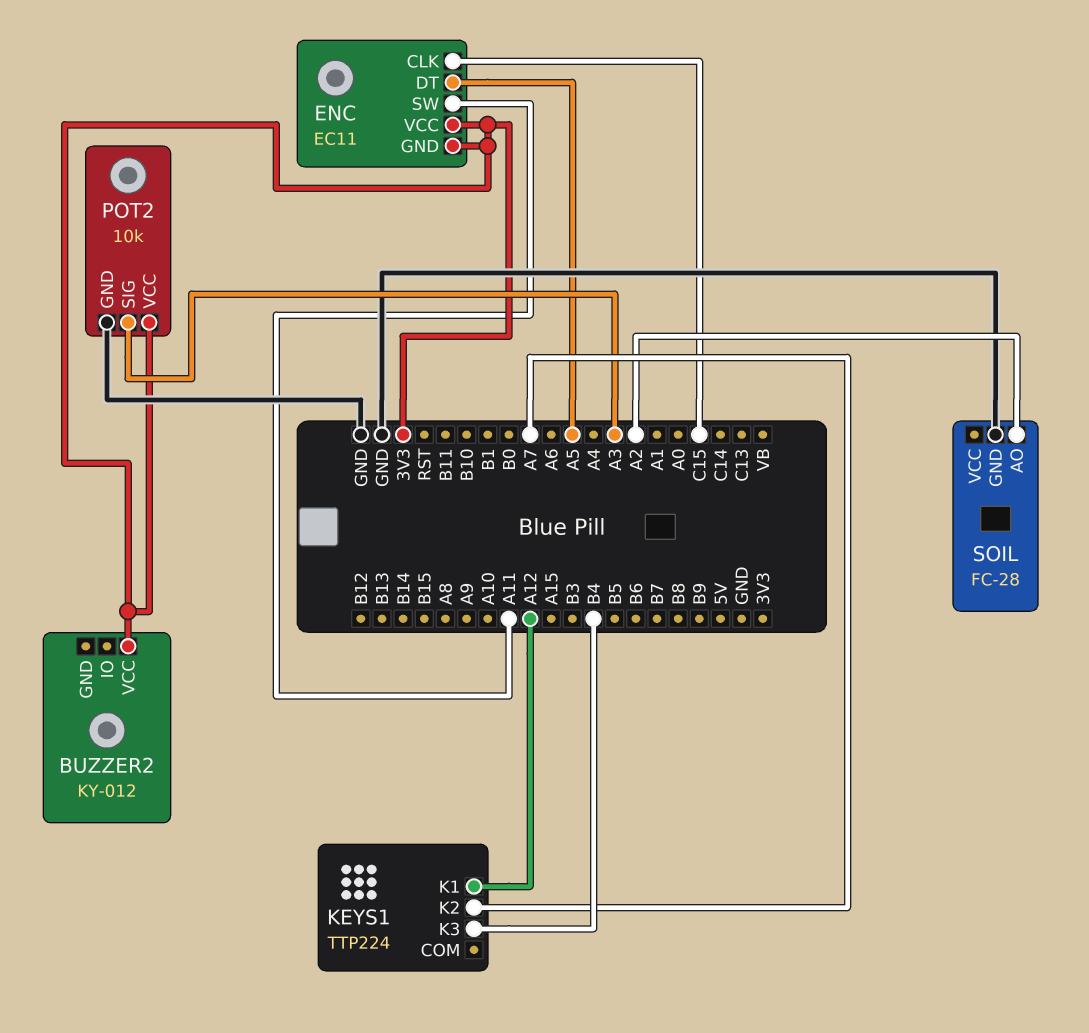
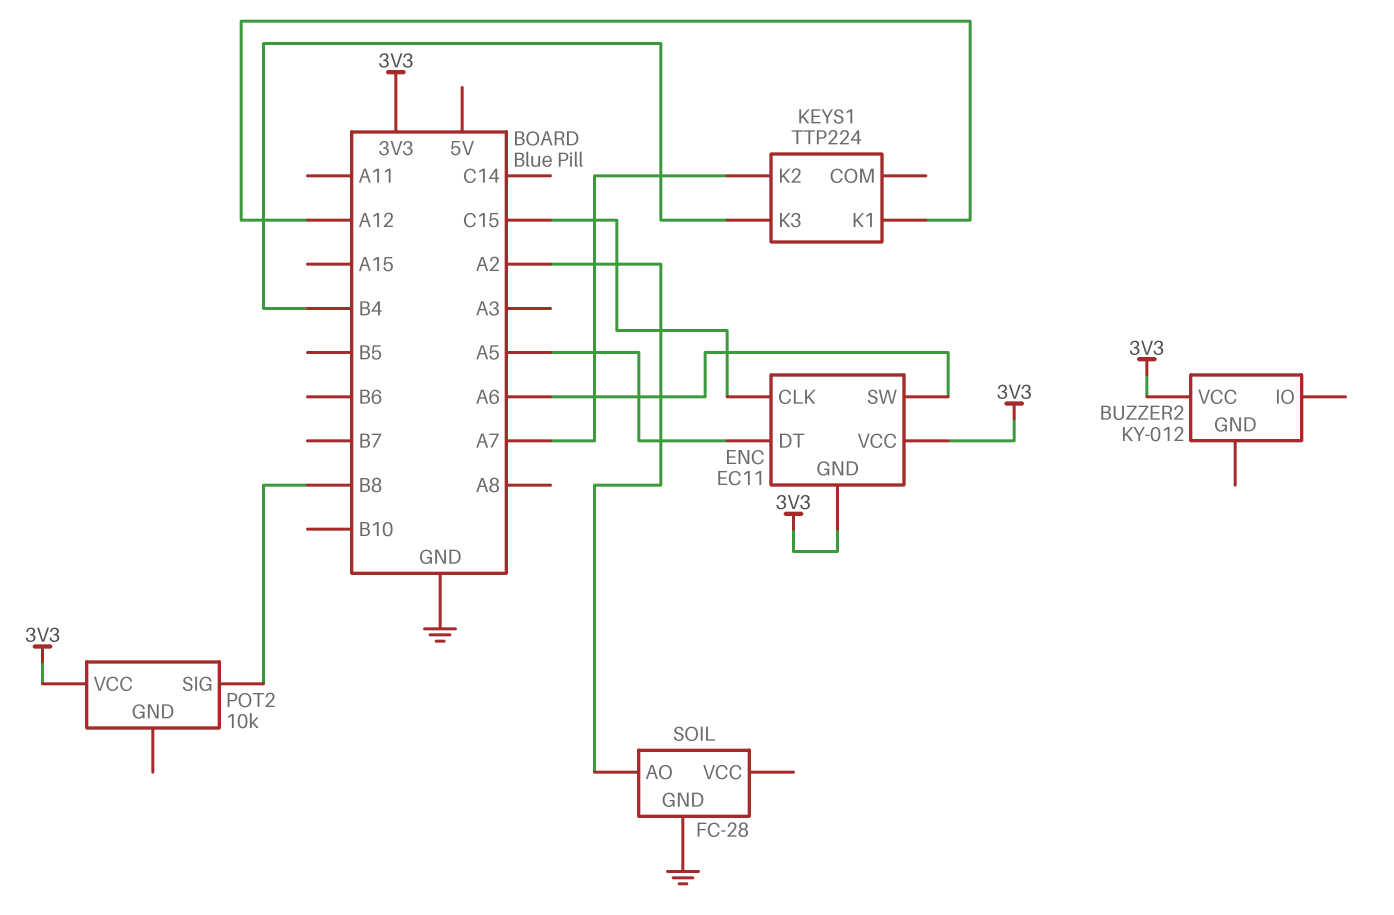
ENC pin SW: A11 -> A6
POT2 pin GND: GND -> none
POT2 pin SIG: A3 -> B8

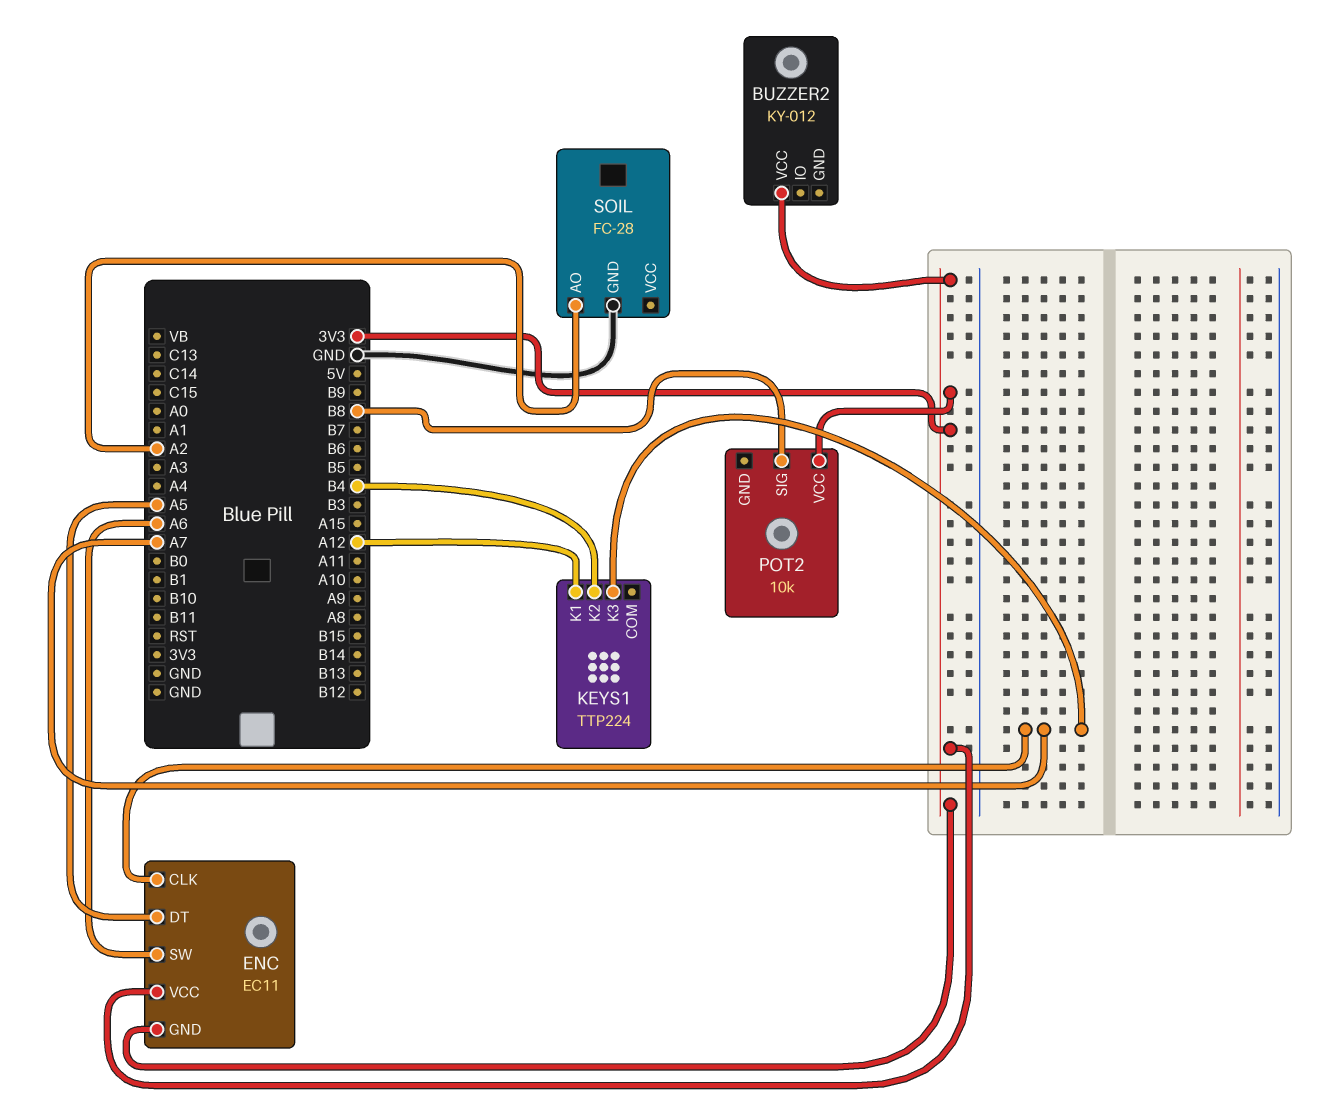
ENC pin CLK: C15 -> A7
KEYS1 pin K2: A7 -> B4
KEYS1 pin K3: B4 -> A7

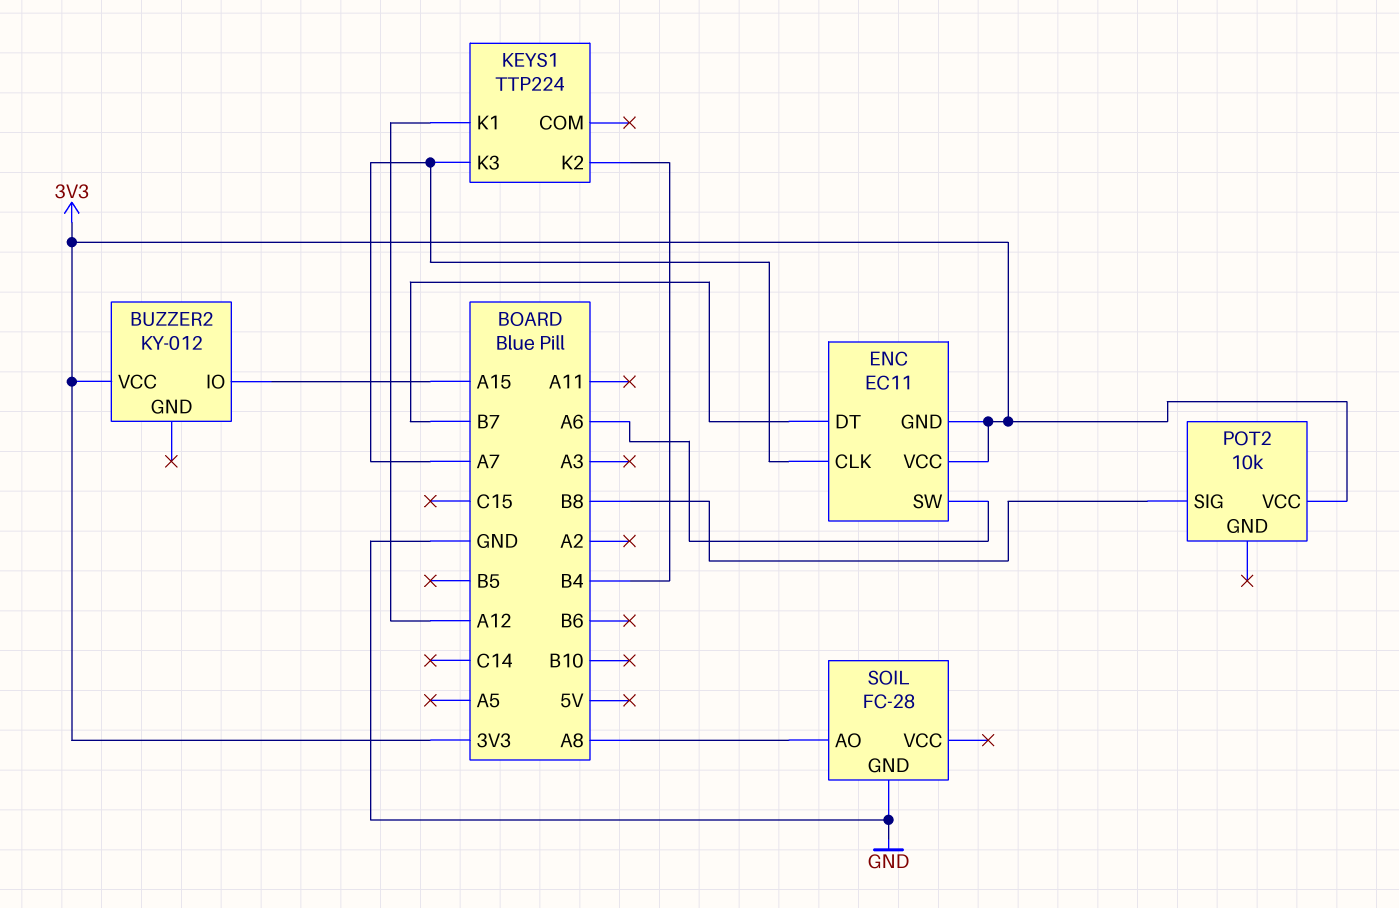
BUZZER2 pin IO: none -> A15
ENC pin DT: A5 -> B7
SOIL pin AO: A2 -> A8

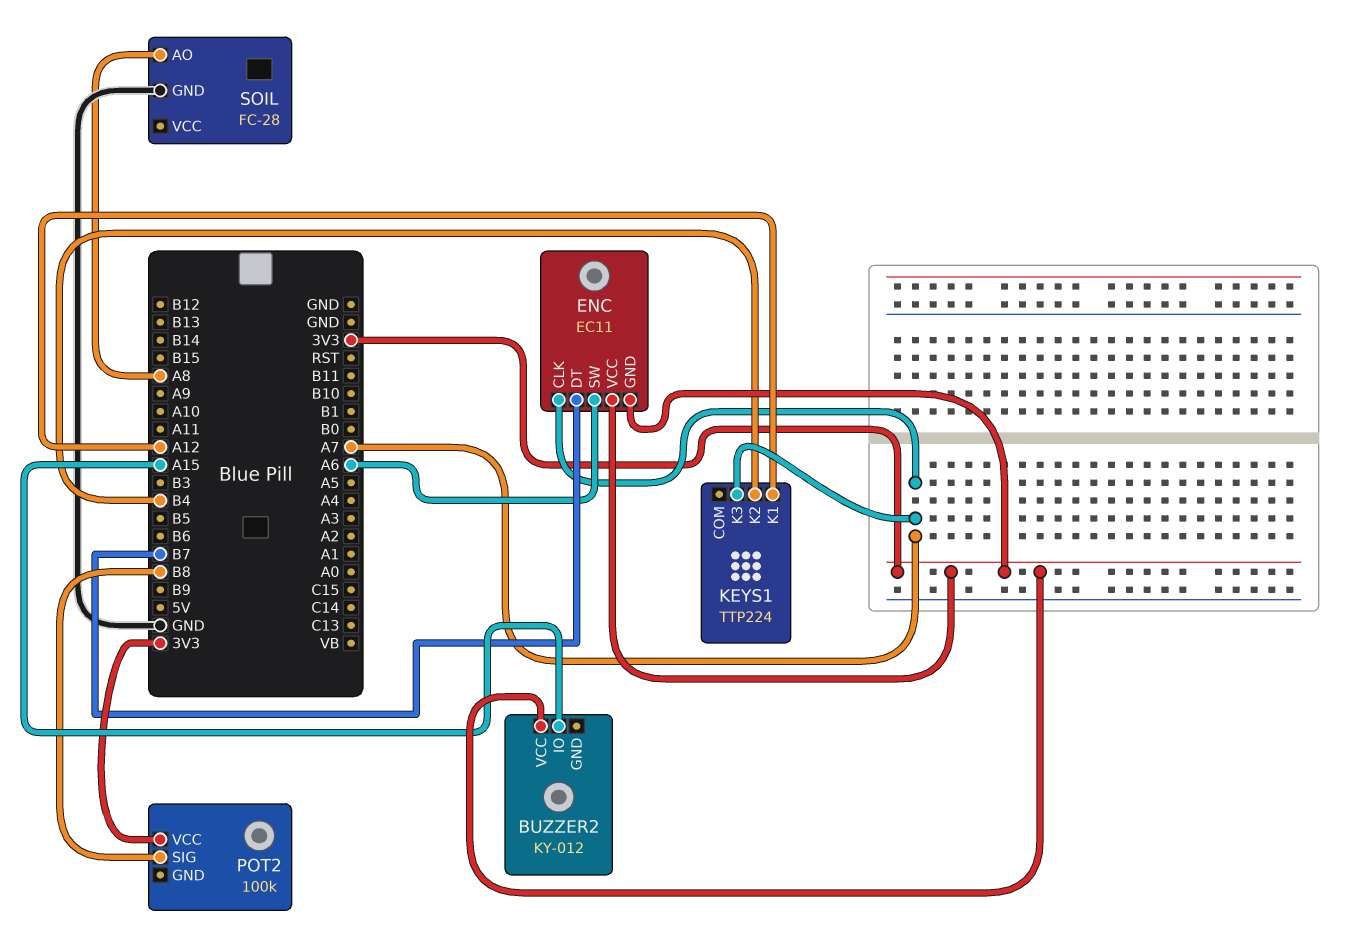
POT2: 10k -> 100k

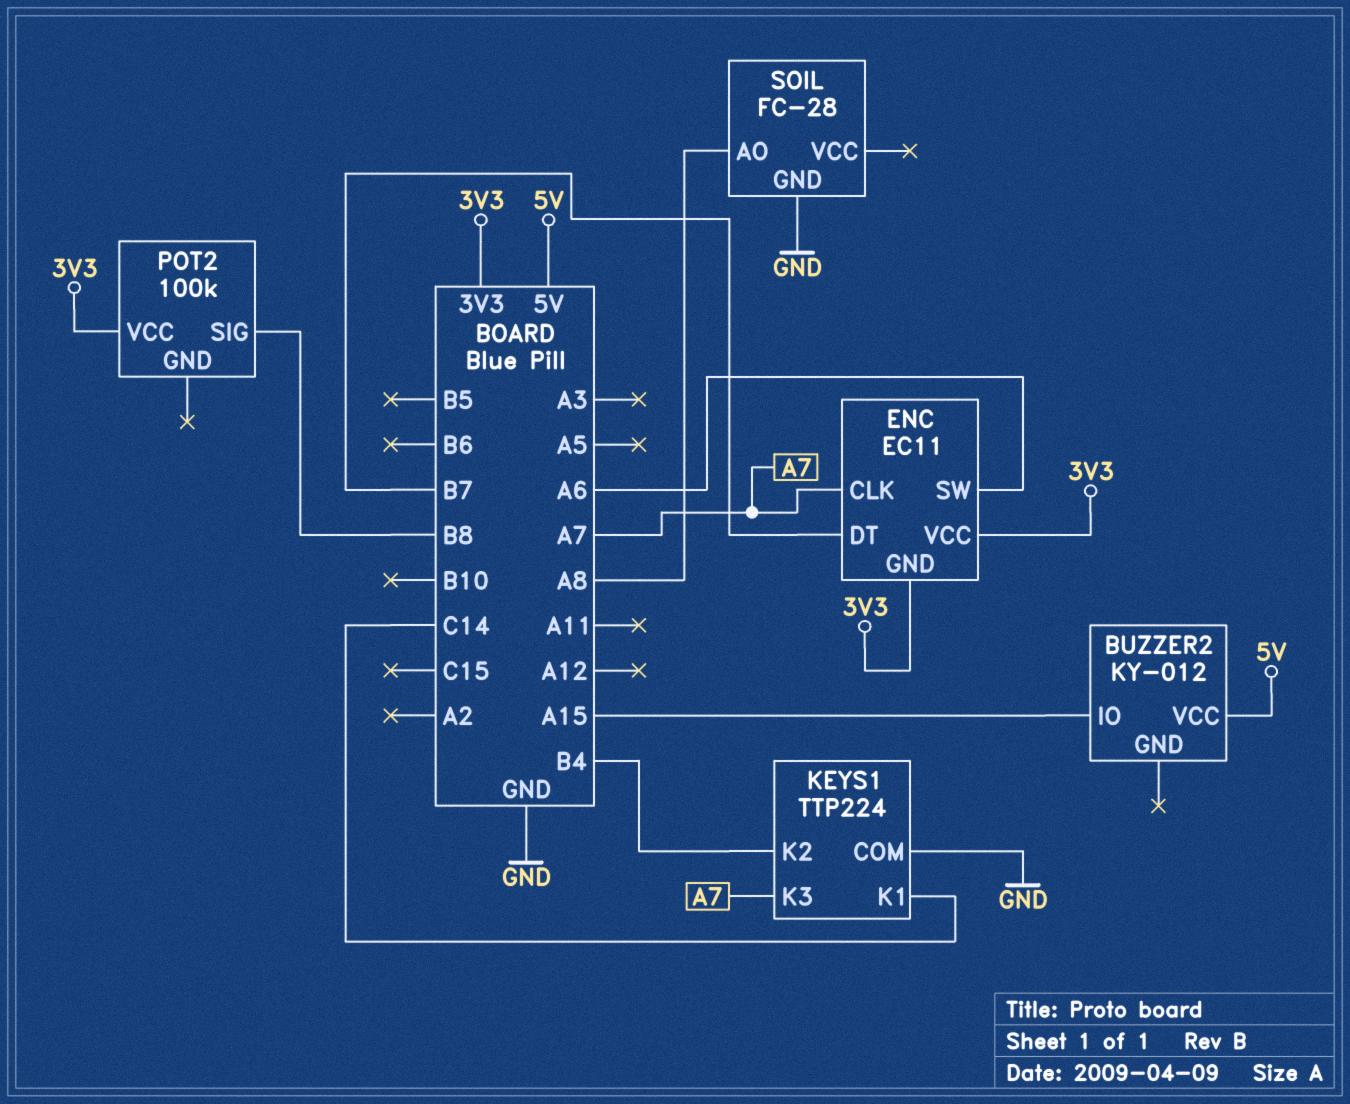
BUZZER2 pin VCC: 3V3 -> 5V
KEYS1 pin COM: none -> GND
KEYS1 pin K1: A12 -> C14

